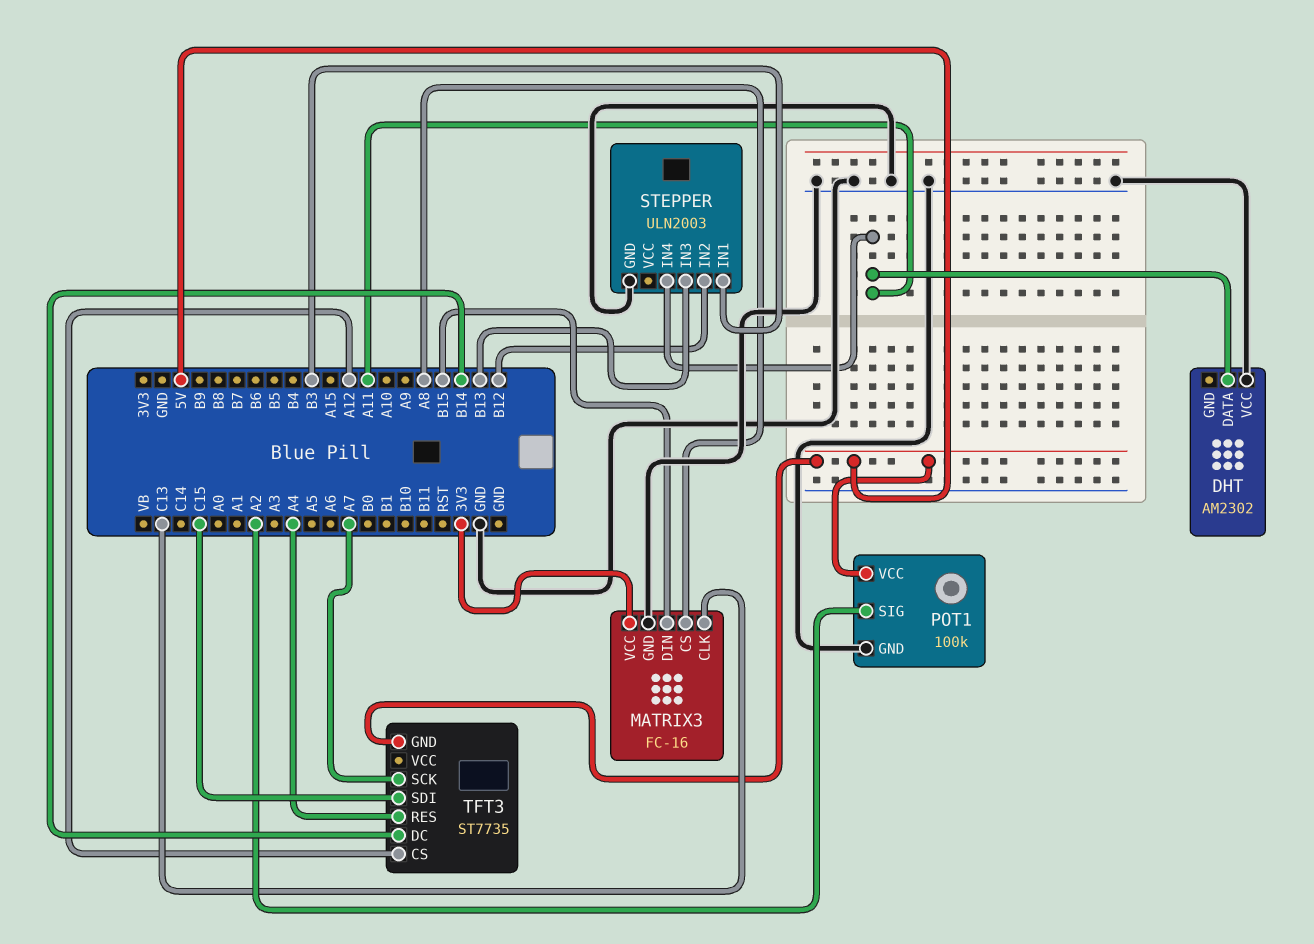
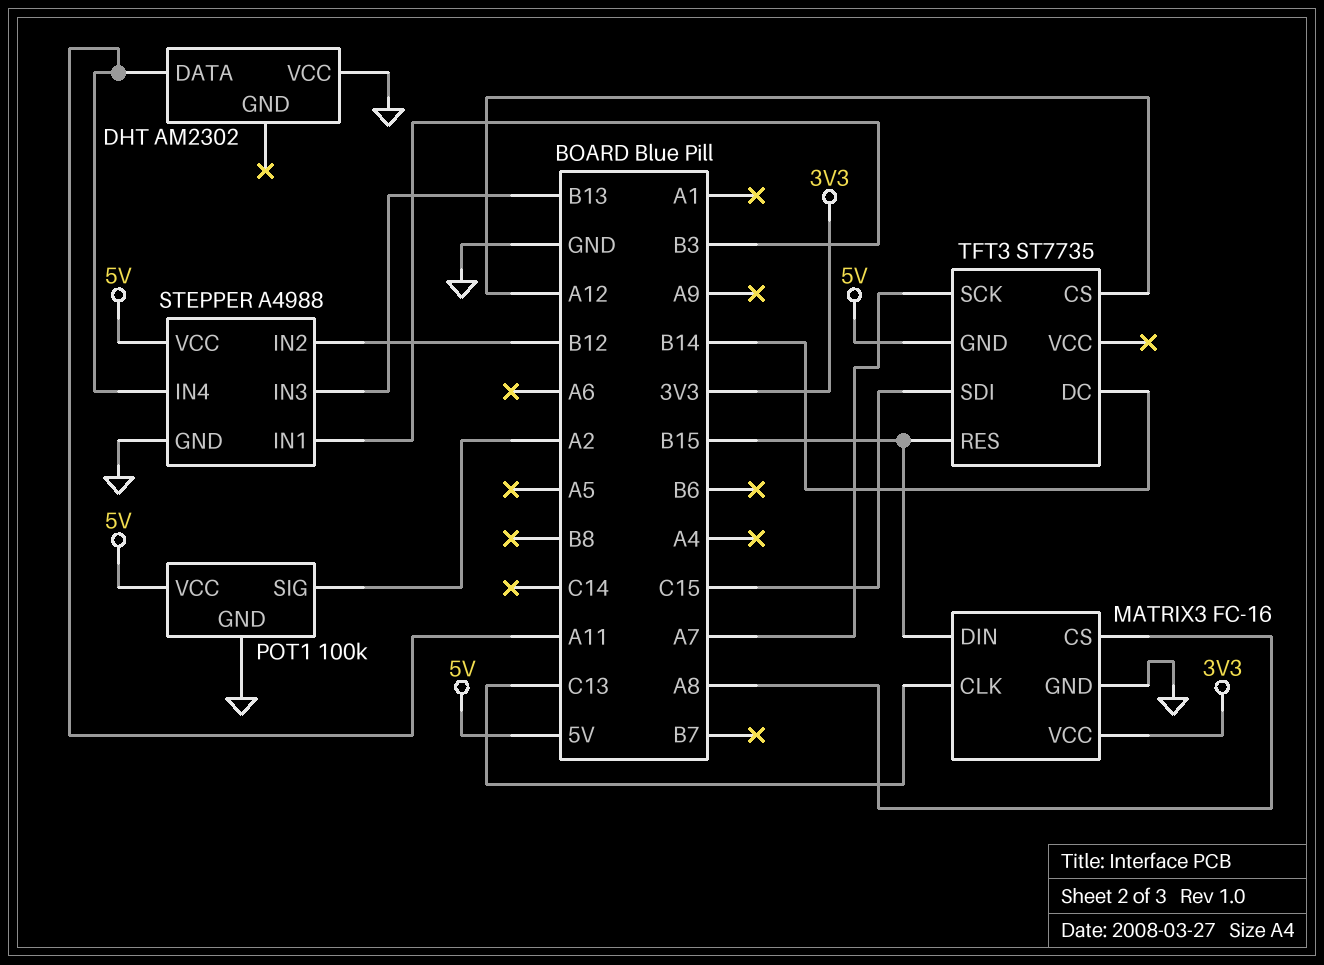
STEPPER: ULN2003 -> A4988
STEPPER pin VCC: none -> 5V
TFT3 pin RES: A4 -> B15

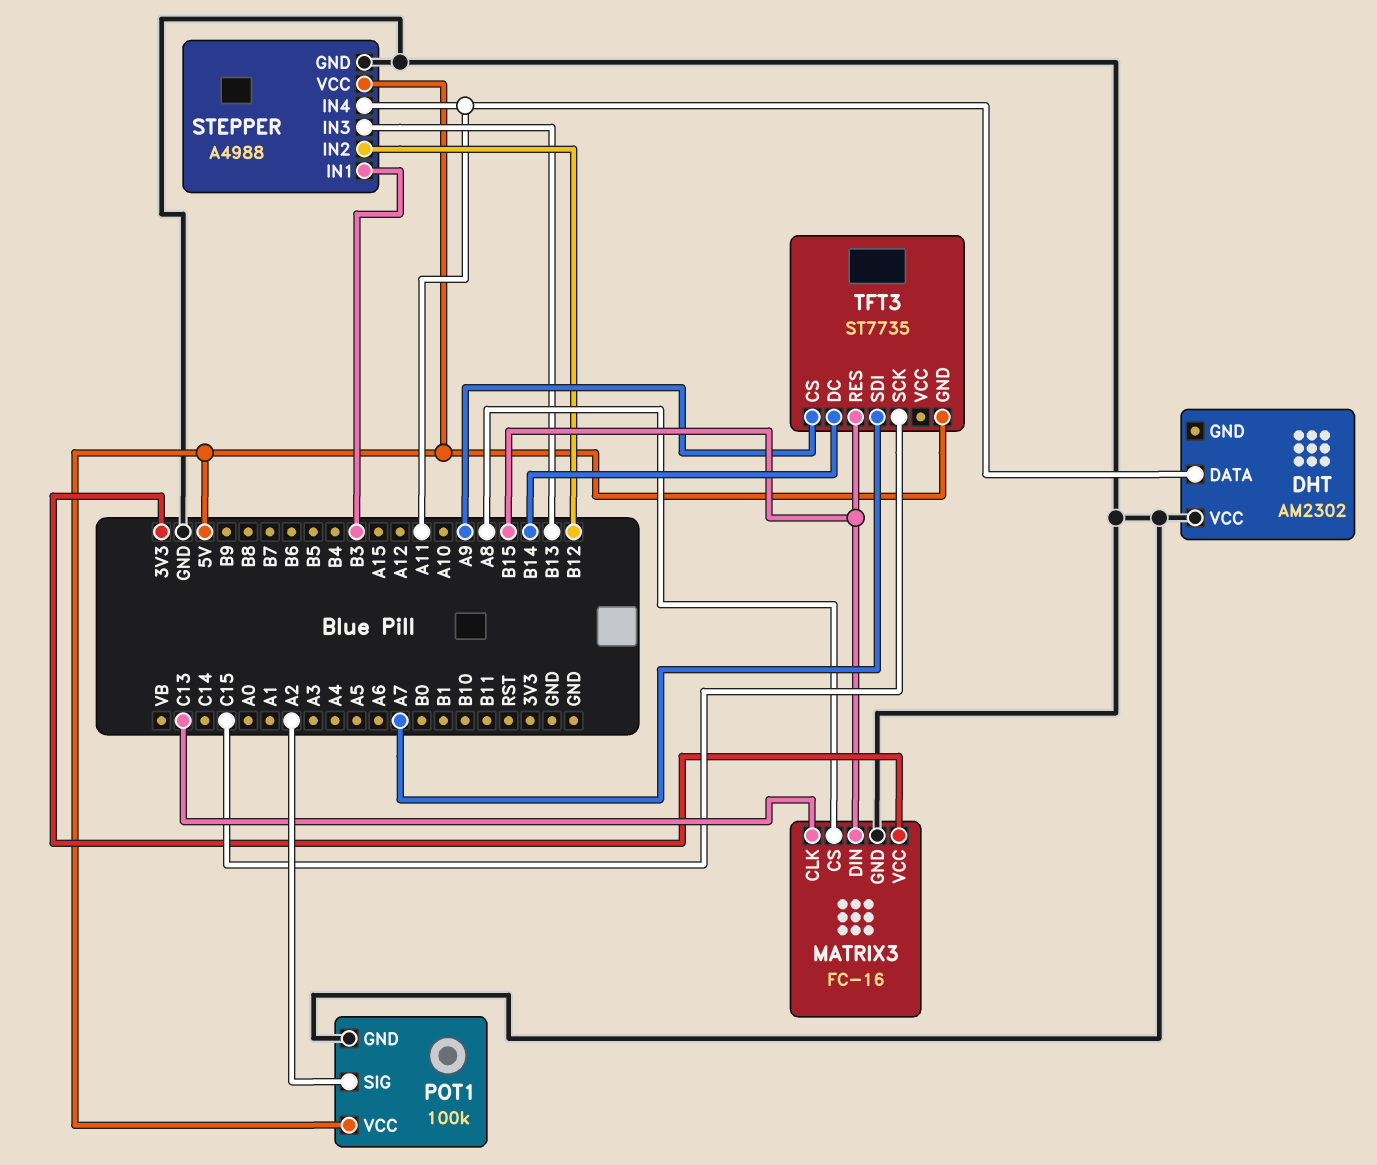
TFT3 pin CS: A12 -> A9
TFT3 pin SCK: A7 -> C15
TFT3 pin SDI: C15 -> A7

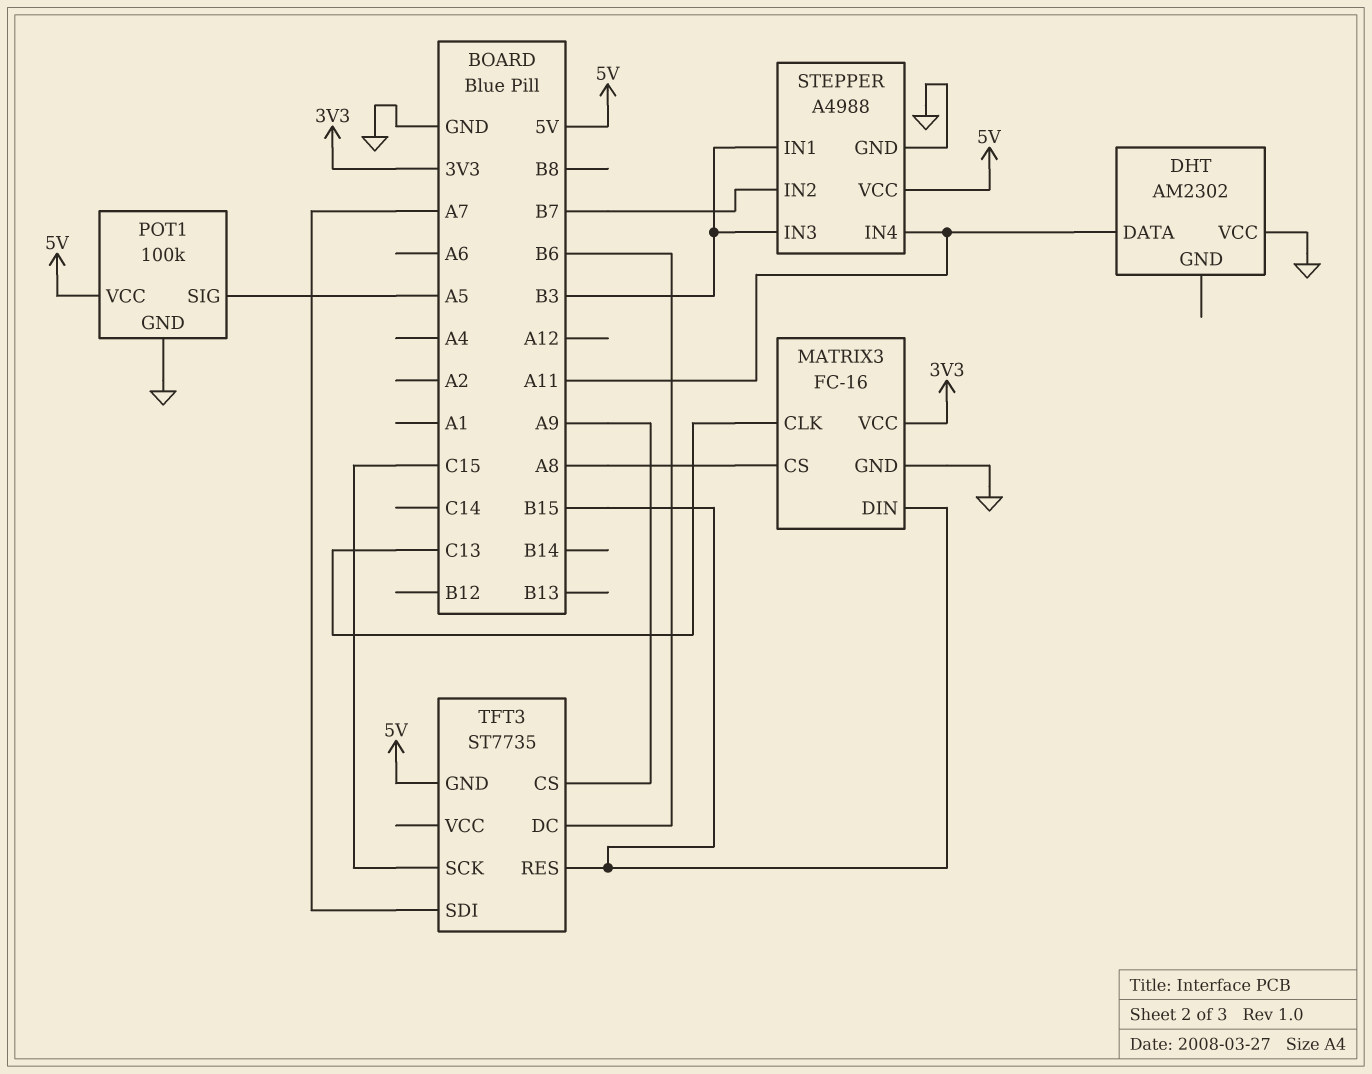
POT1 pin SIG: A2 -> A5
STEPPER pin IN2: B12 -> B7
STEPPER pin IN3: B13 -> B3
TFT3 pin DC: B14 -> B6

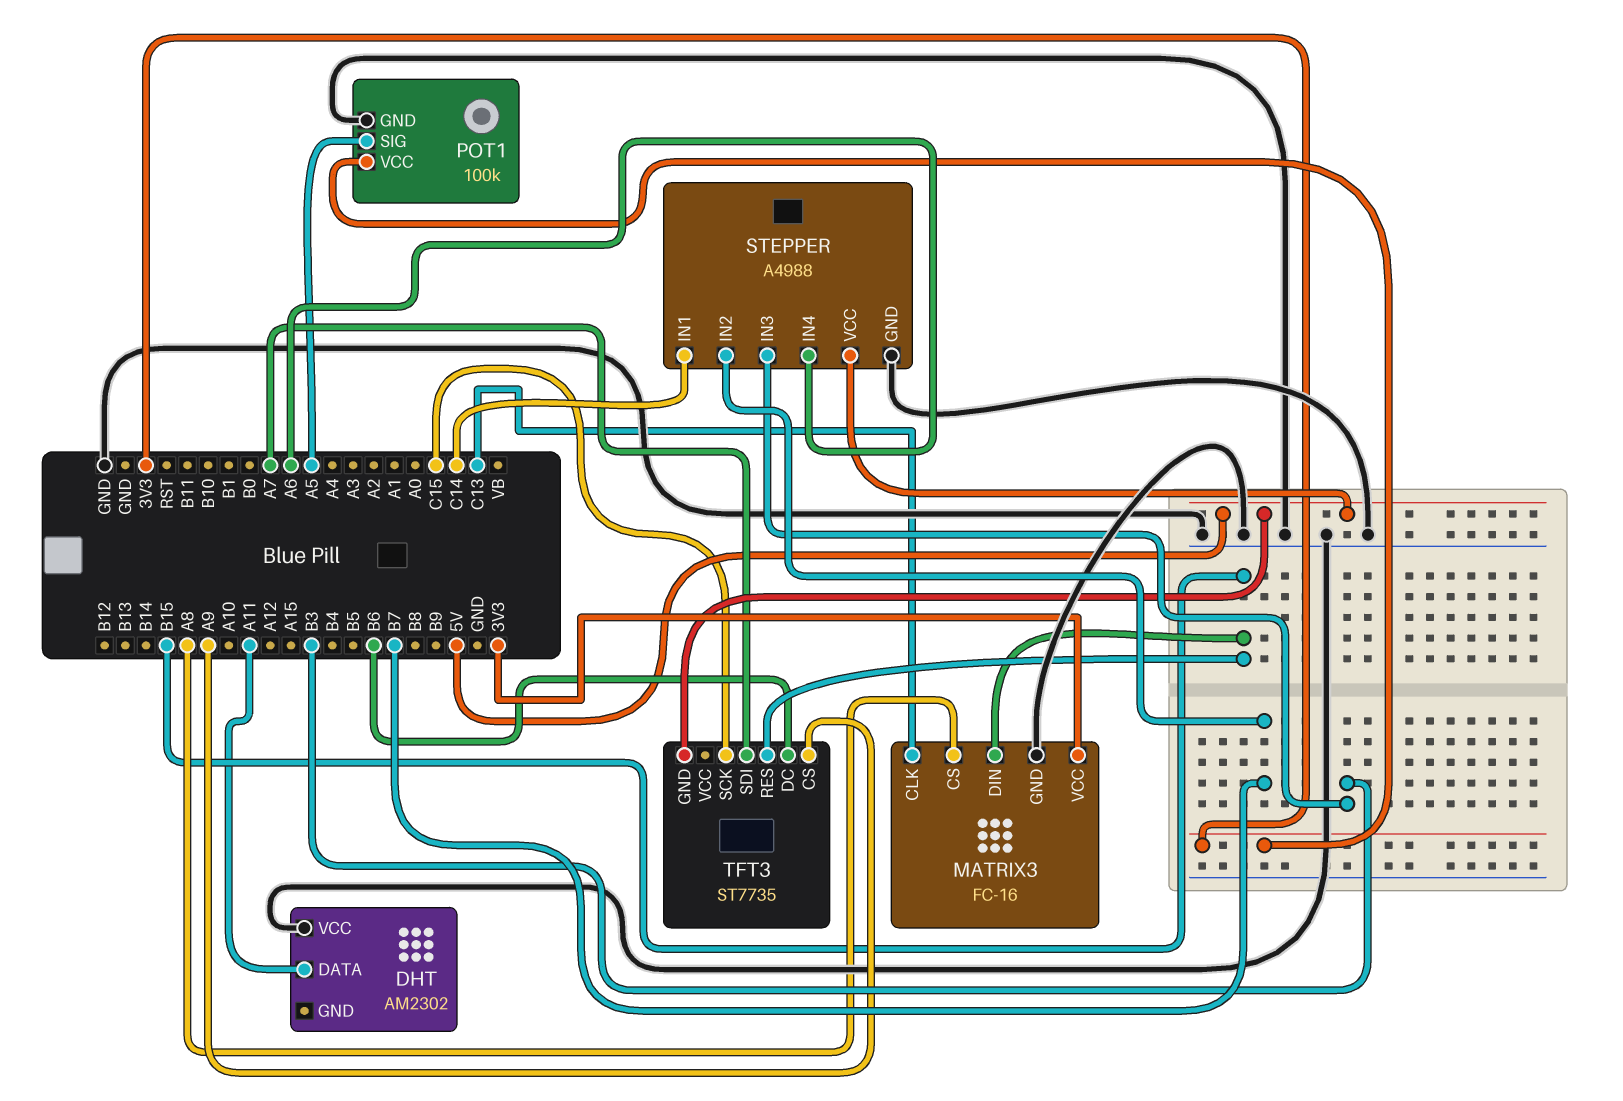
POT1 pin VCC: 5V -> 3V3
STEPPER pin IN1: B3 -> C14
STEPPER pin IN4: A11 -> A6

